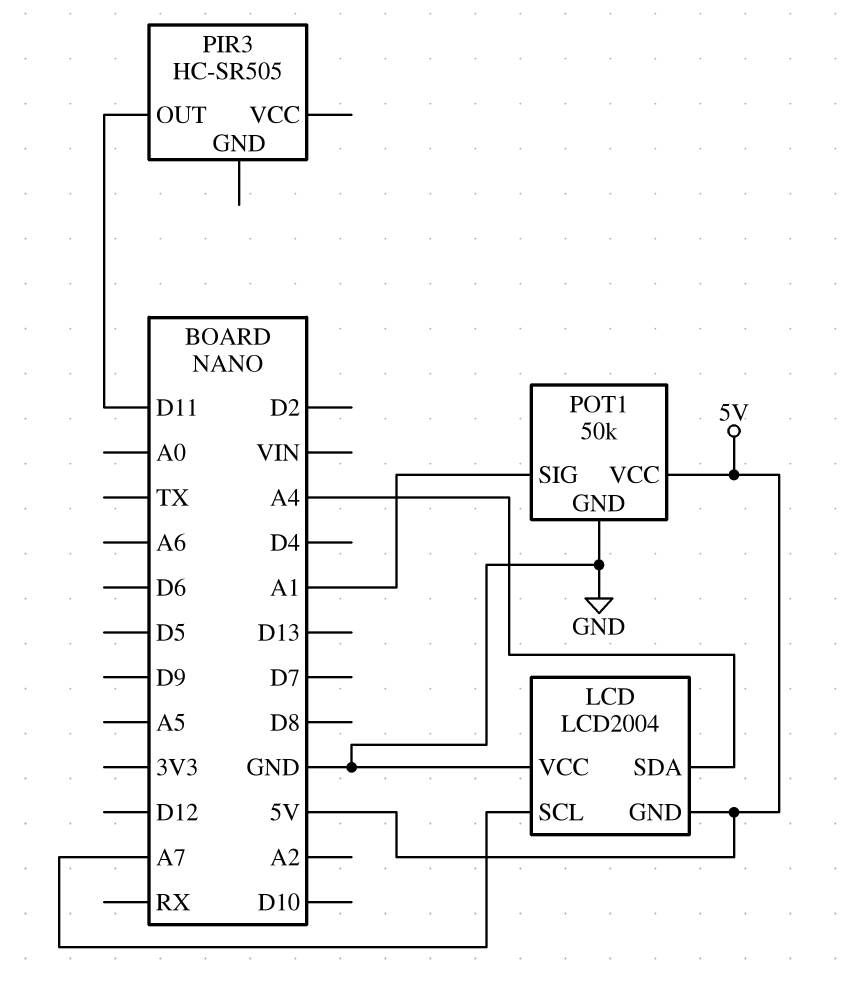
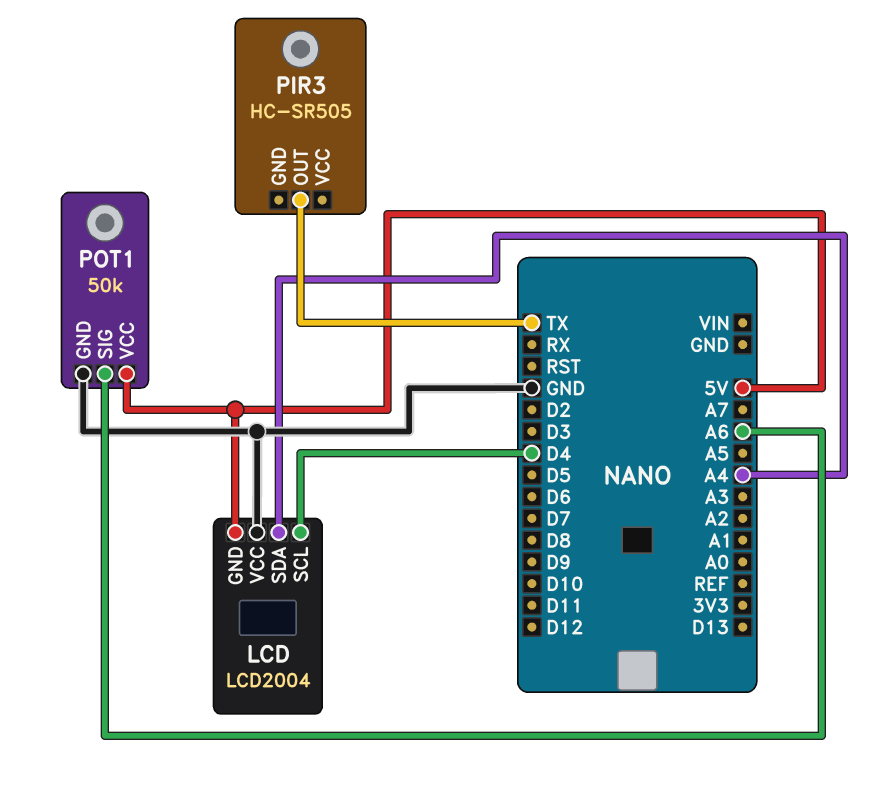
LCD pin SCL: A7 -> D4
PIR3 pin OUT: D11 -> TX
POT1 pin SIG: A1 -> A6

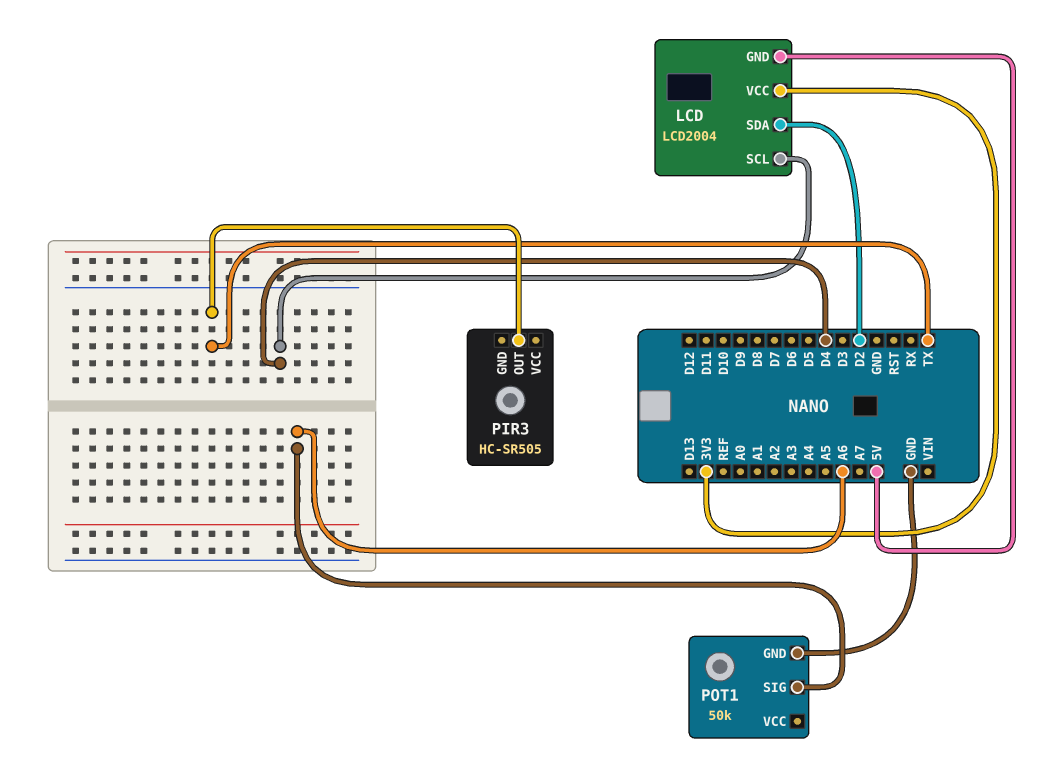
LCD pin SDA: A4 -> D2
LCD pin VCC: GND -> 3V3
POT1 pin VCC: 5V -> none

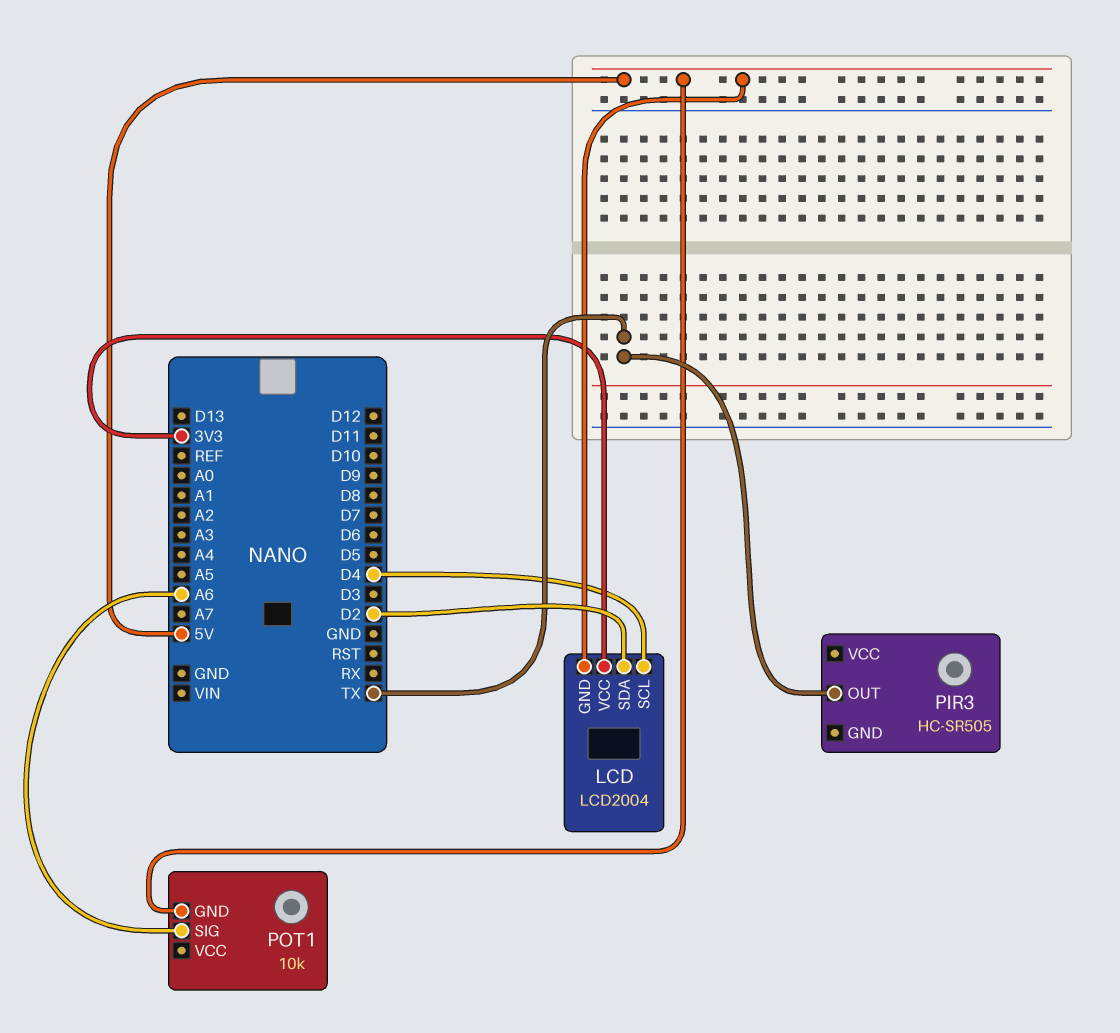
POT1: 50k -> 10k
POT1 pin GND: GND -> 5V

